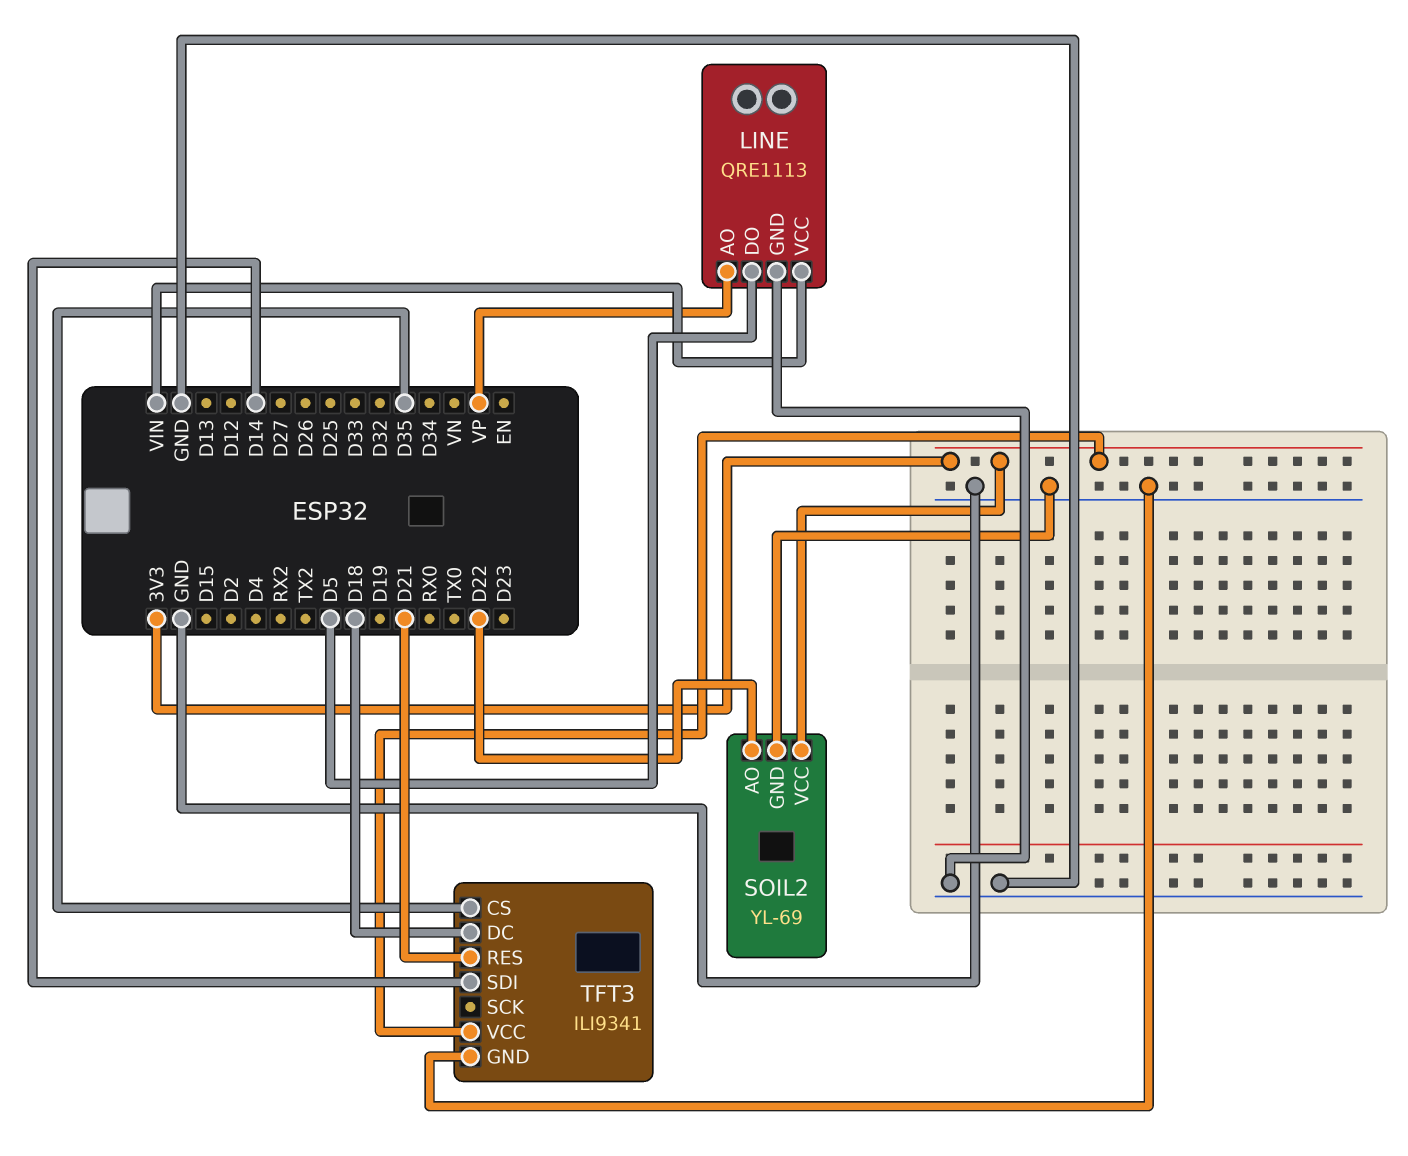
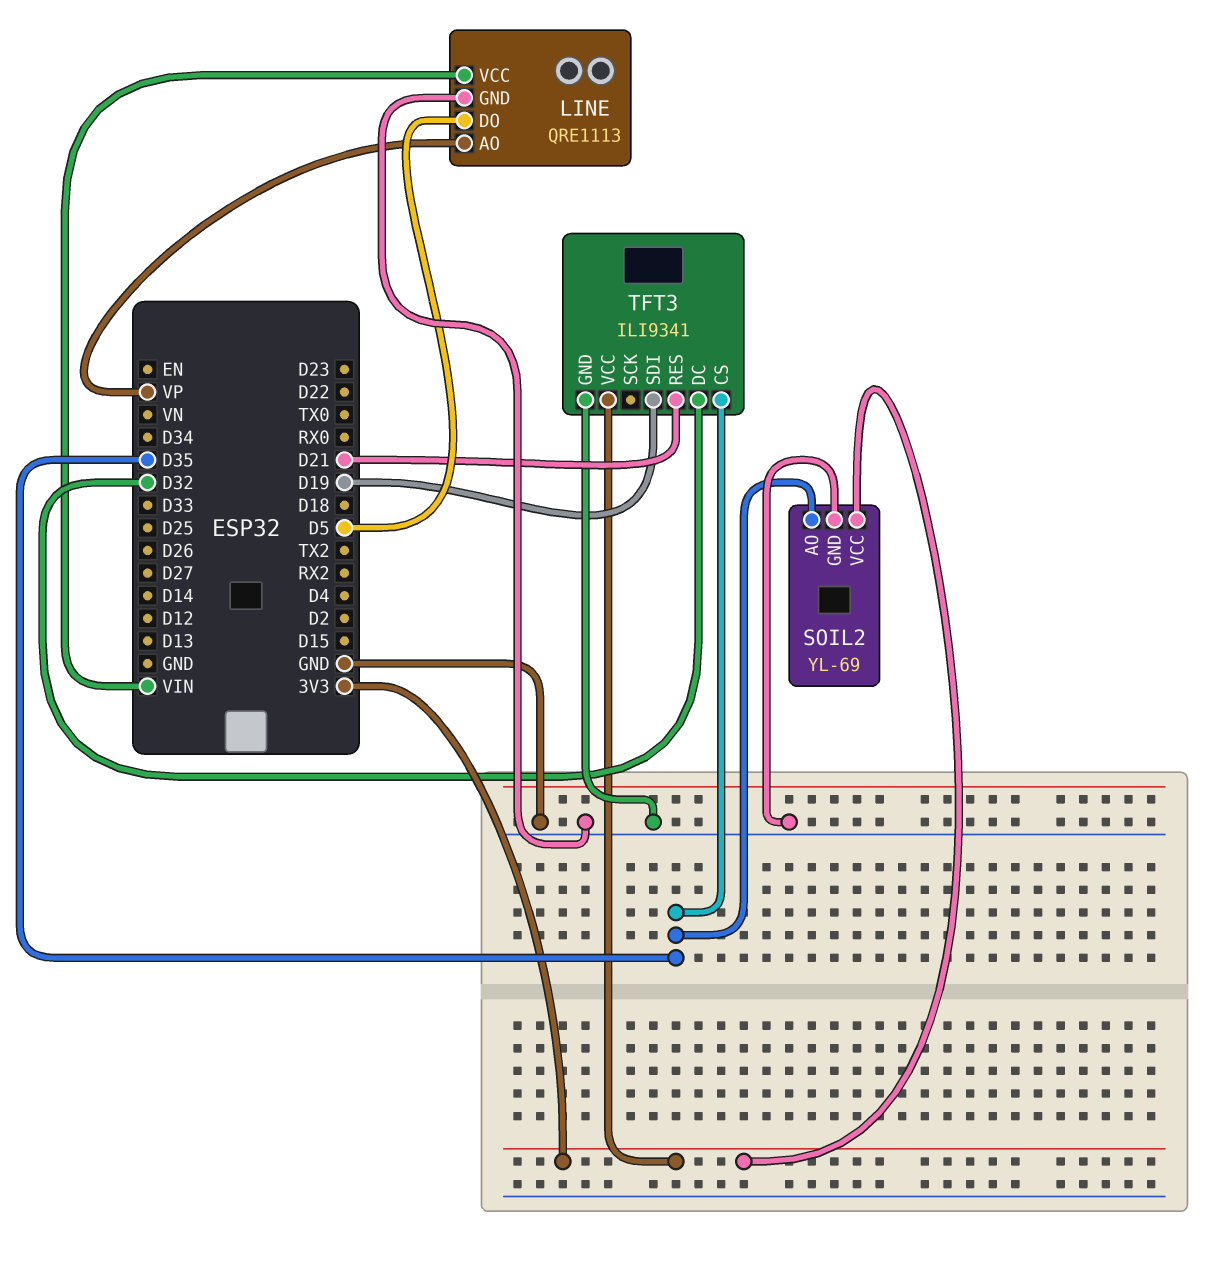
SOIL2 pin AO: D22 -> D35
TFT3 pin DC: D18 -> D32
TFT3 pin SDI: D14 -> D19

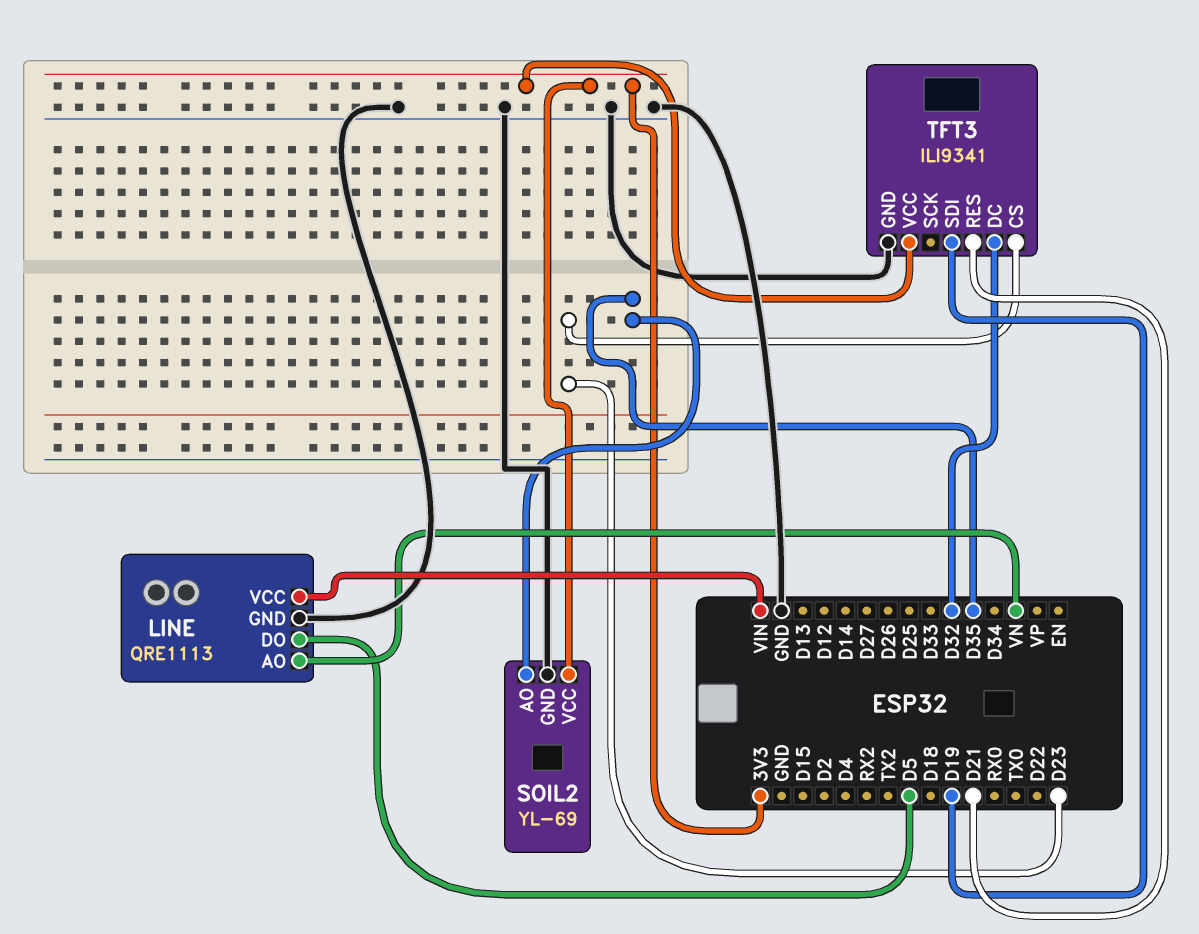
LINE pin AO: VP -> VN
TFT3 pin CS: D35 -> D23

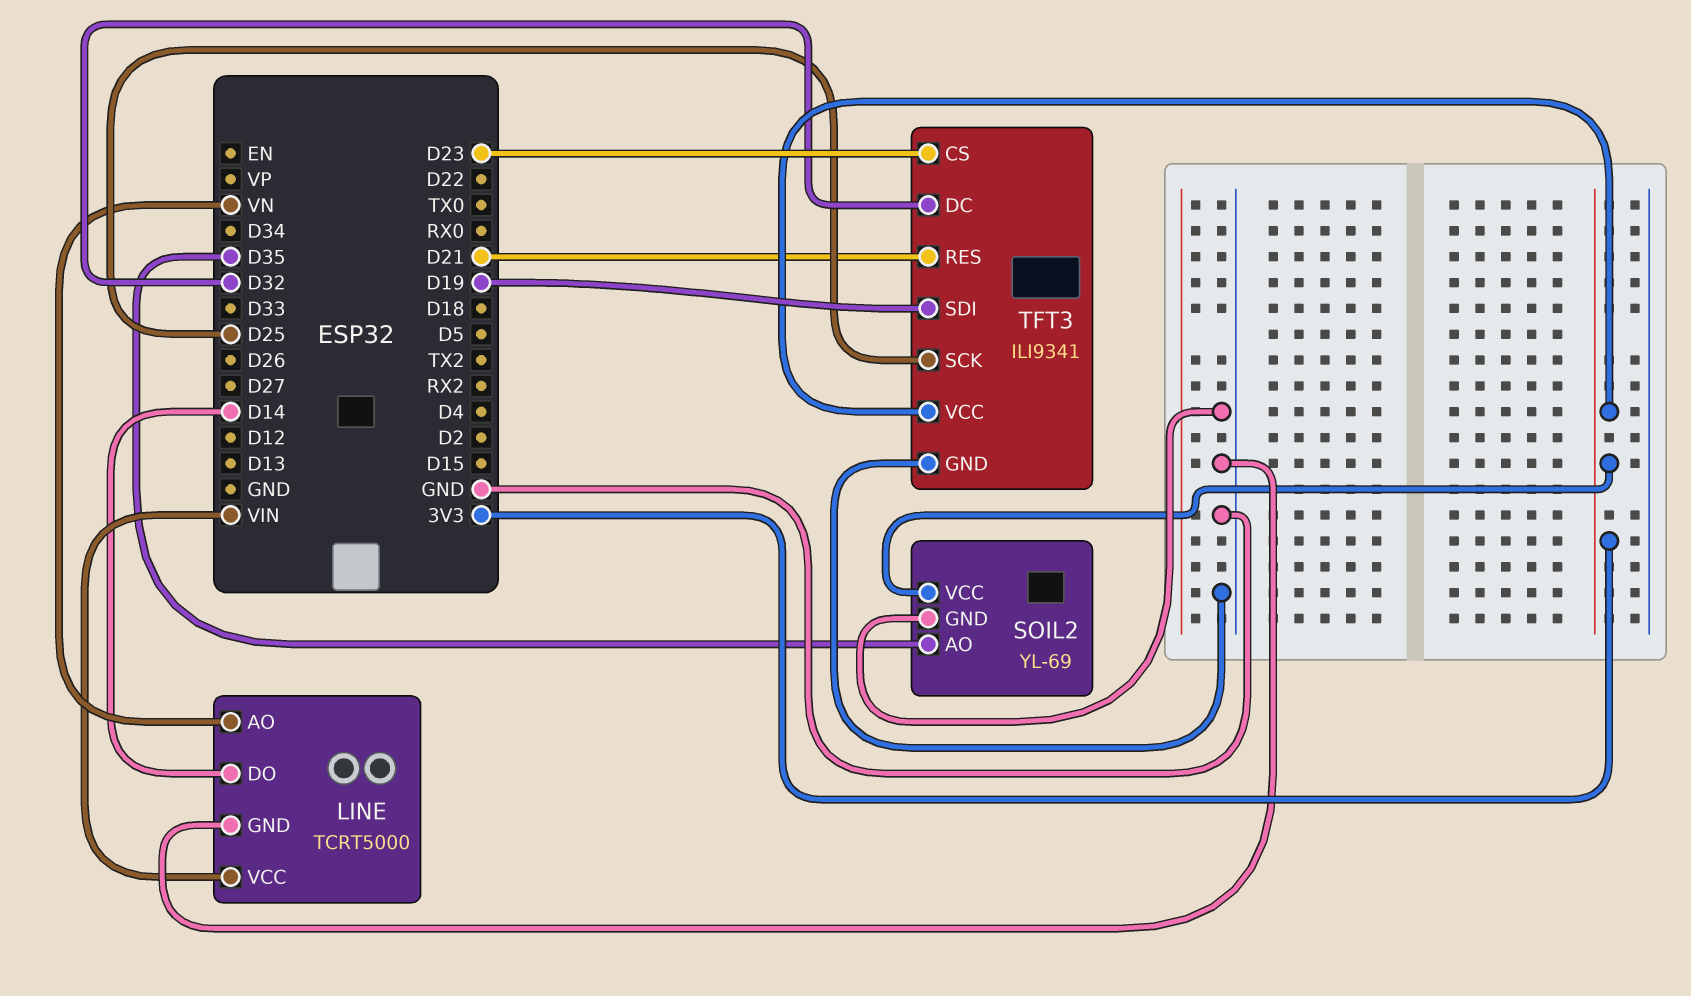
LINE: QRE1113 -> TCRT5000
LINE pin DO: D5 -> D14
TFT3 pin SCK: none -> D25

